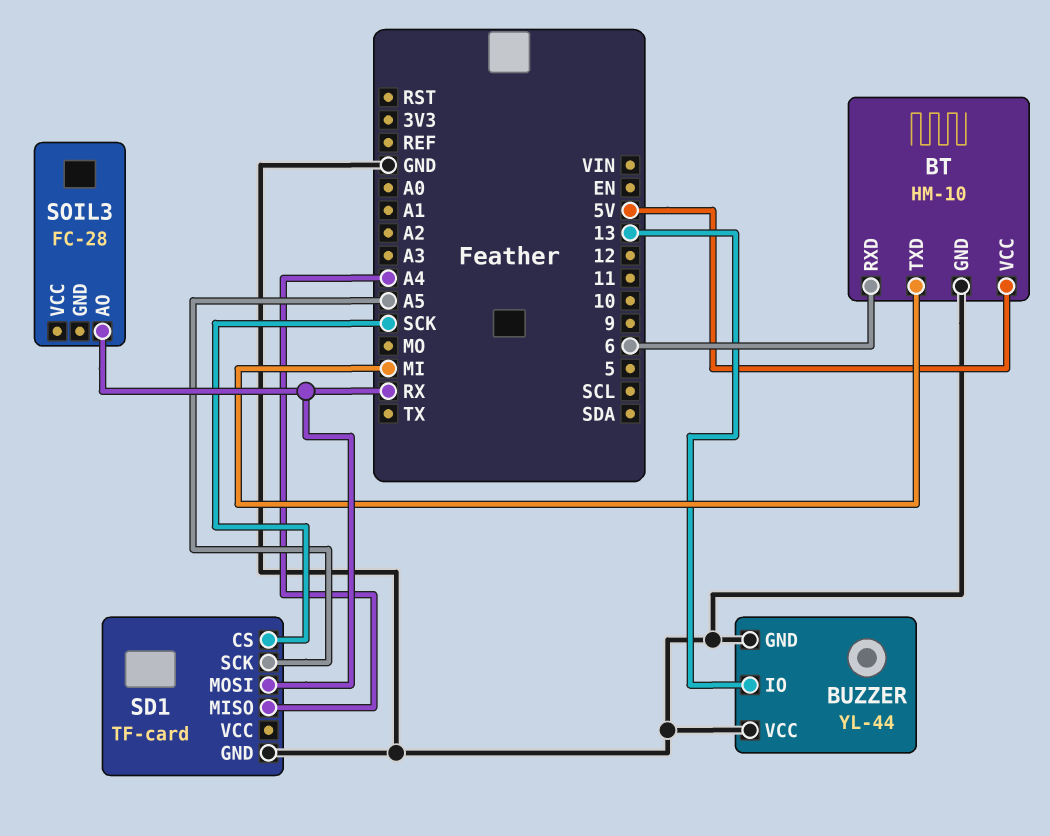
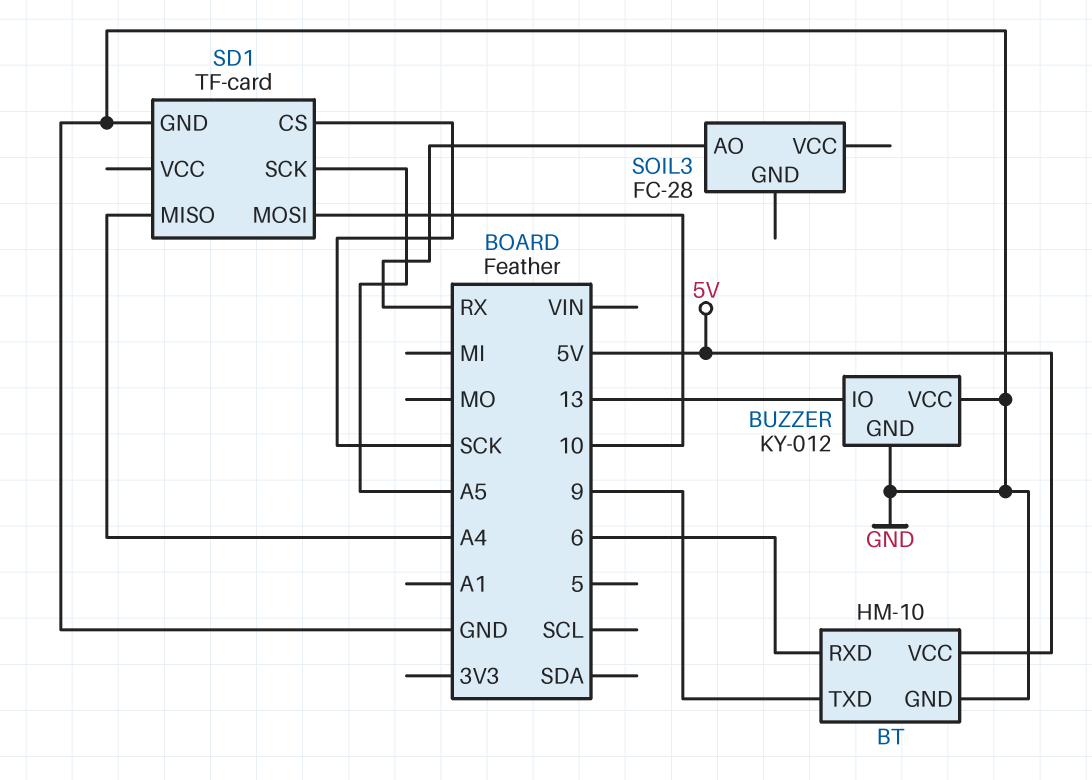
BT pin TXD: MI -> 9
BUZZER: YL-44 -> KY-012
SD1 pin MOSI: RX -> 10

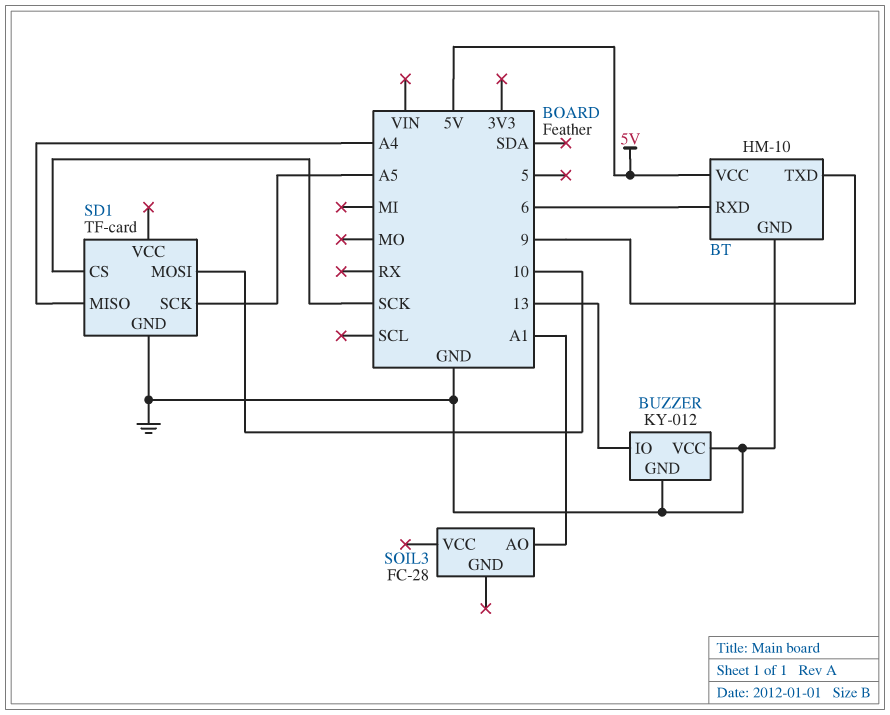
SOIL3 pin AO: RX -> A1

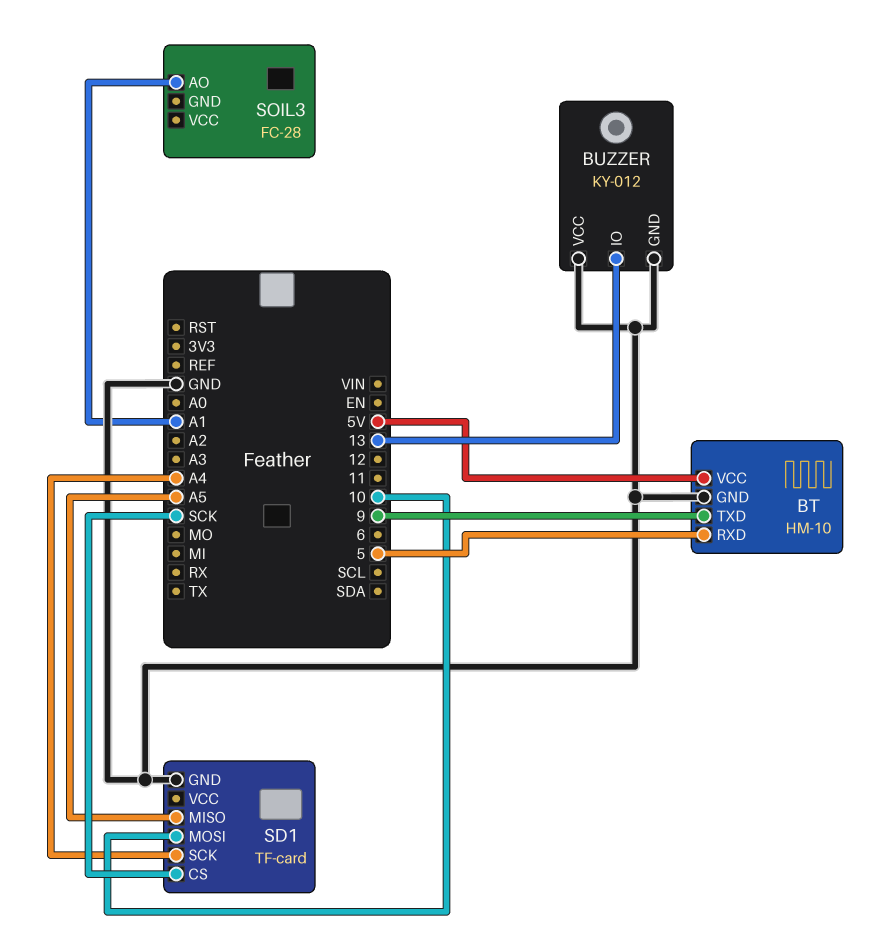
BT pin RXD: 6 -> 5
SD1 pin MISO: A4 -> A5
SD1 pin SCK: A5 -> A4

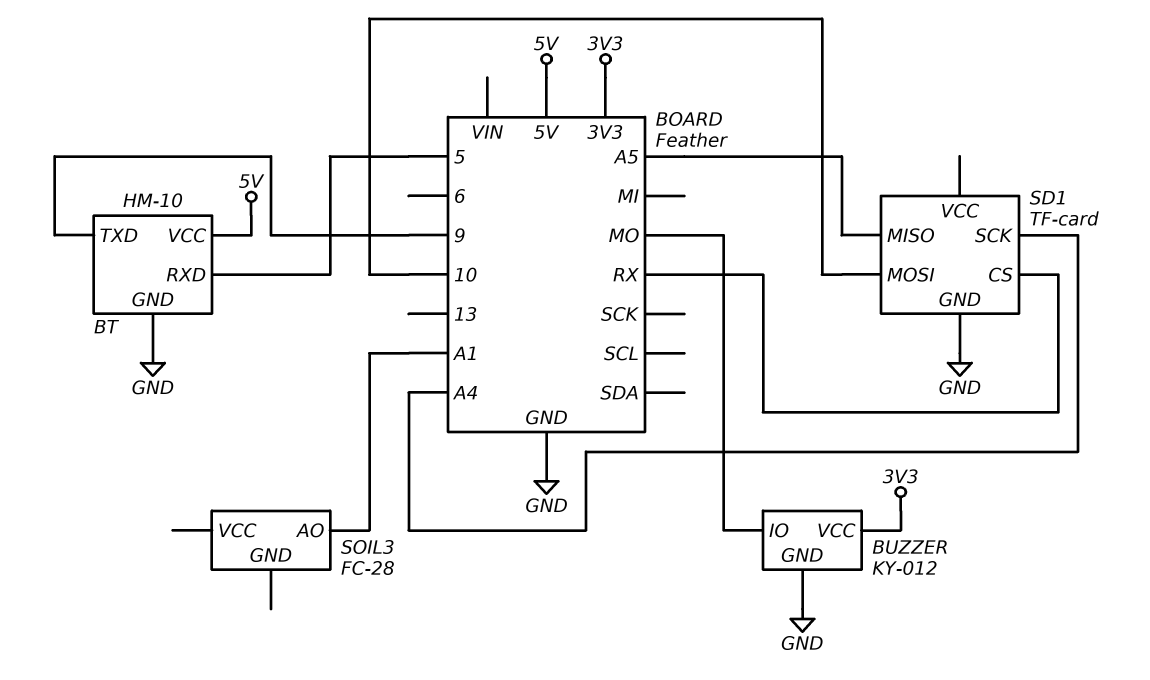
BUZZER pin IO: 13 -> MO
BUZZER pin VCC: GND -> 3V3
SD1 pin CS: SCK -> RX

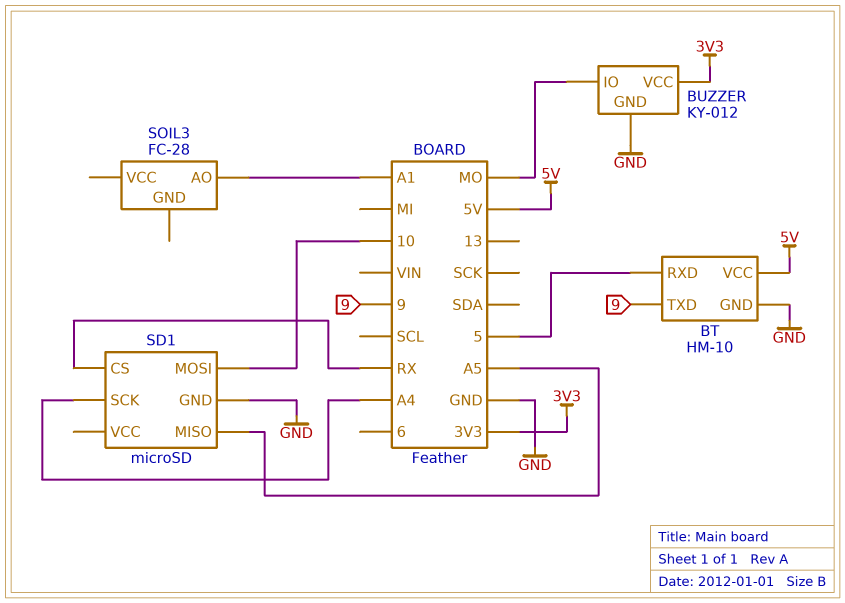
SD1: TF-card -> microSD

